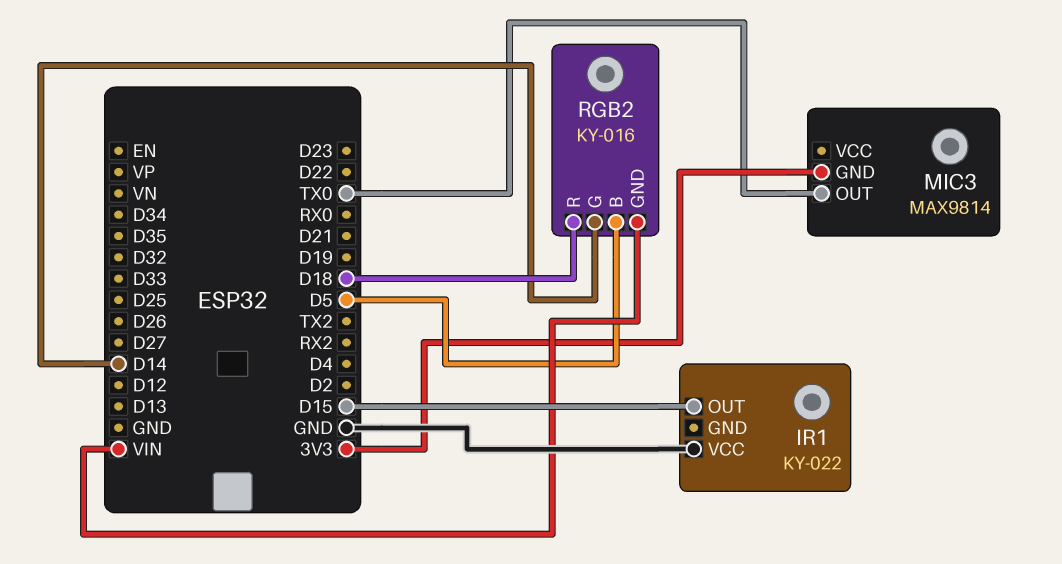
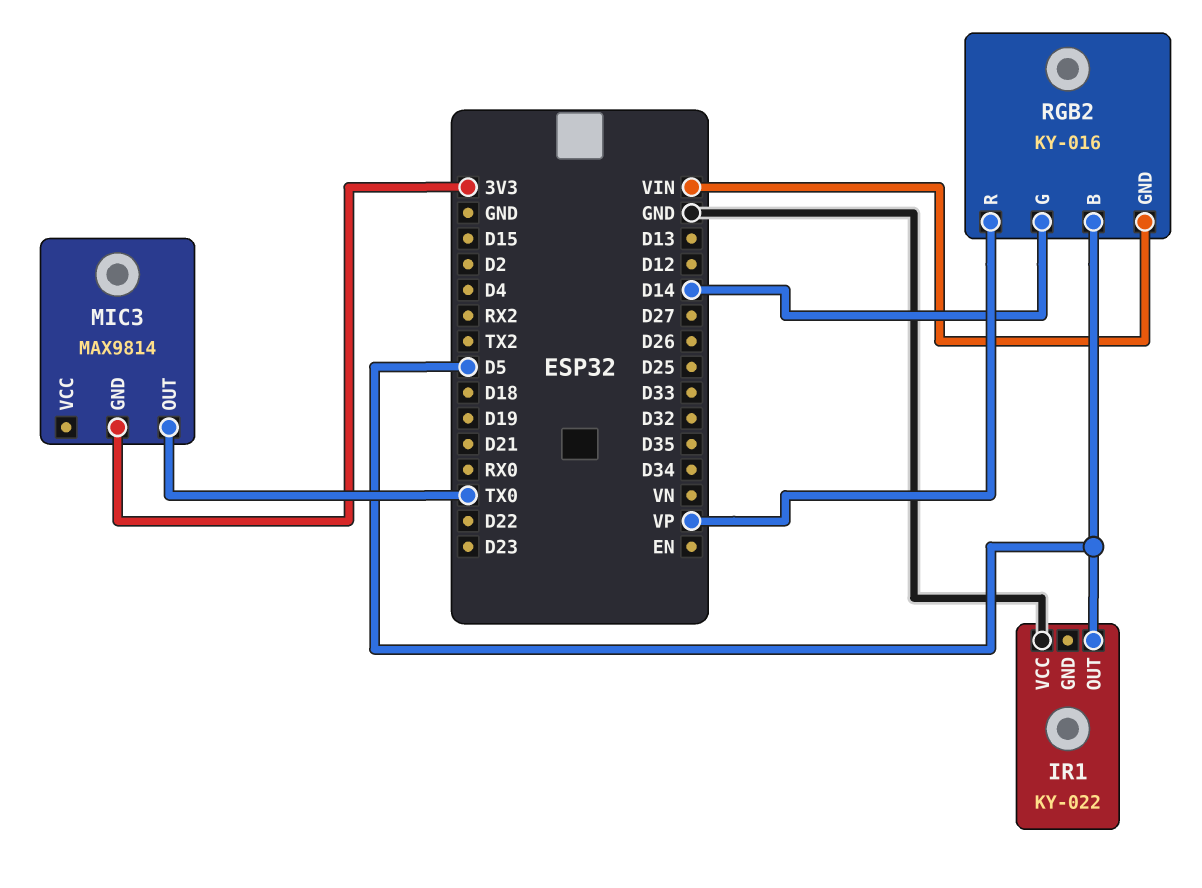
IR1 pin OUT: D15 -> D5
RGB2 pin R: D18 -> VP

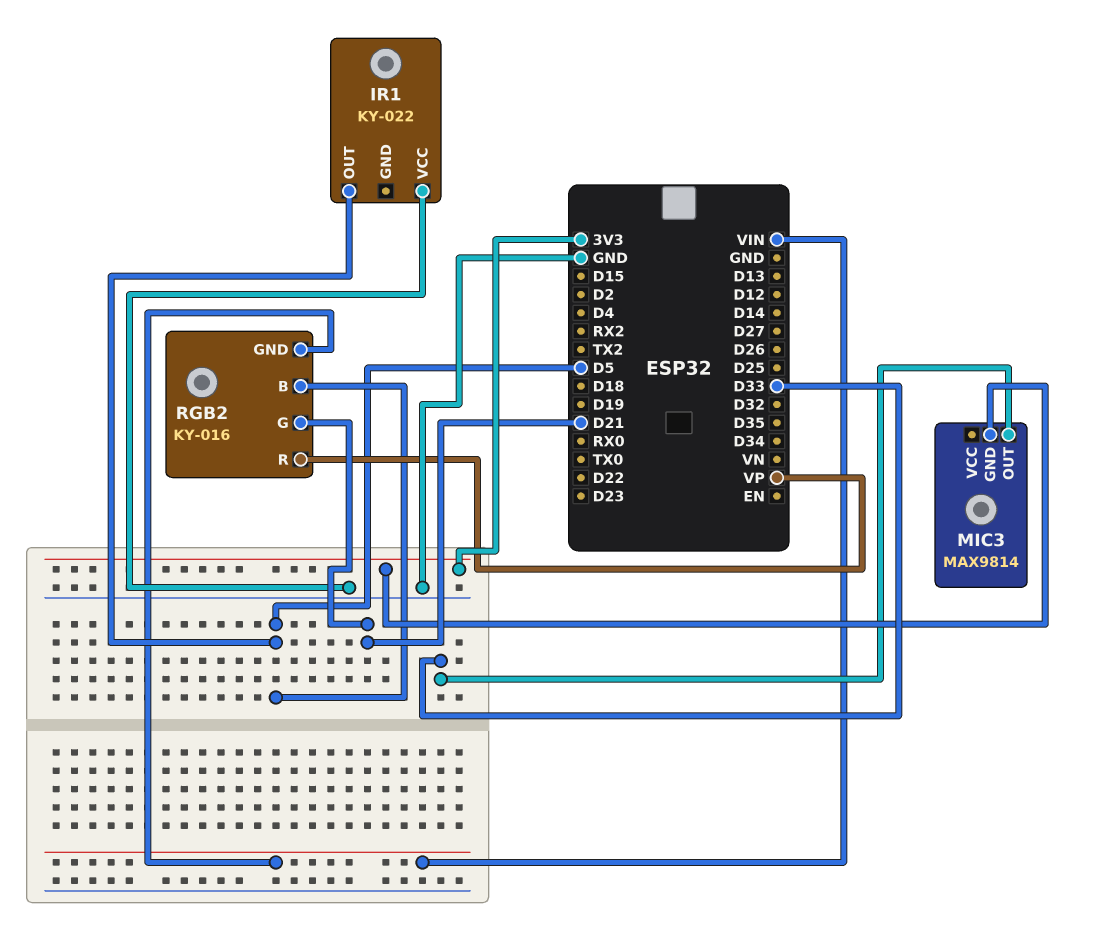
MIC3 pin OUT: TX0 -> D33
RGB2 pin G: D14 -> D21

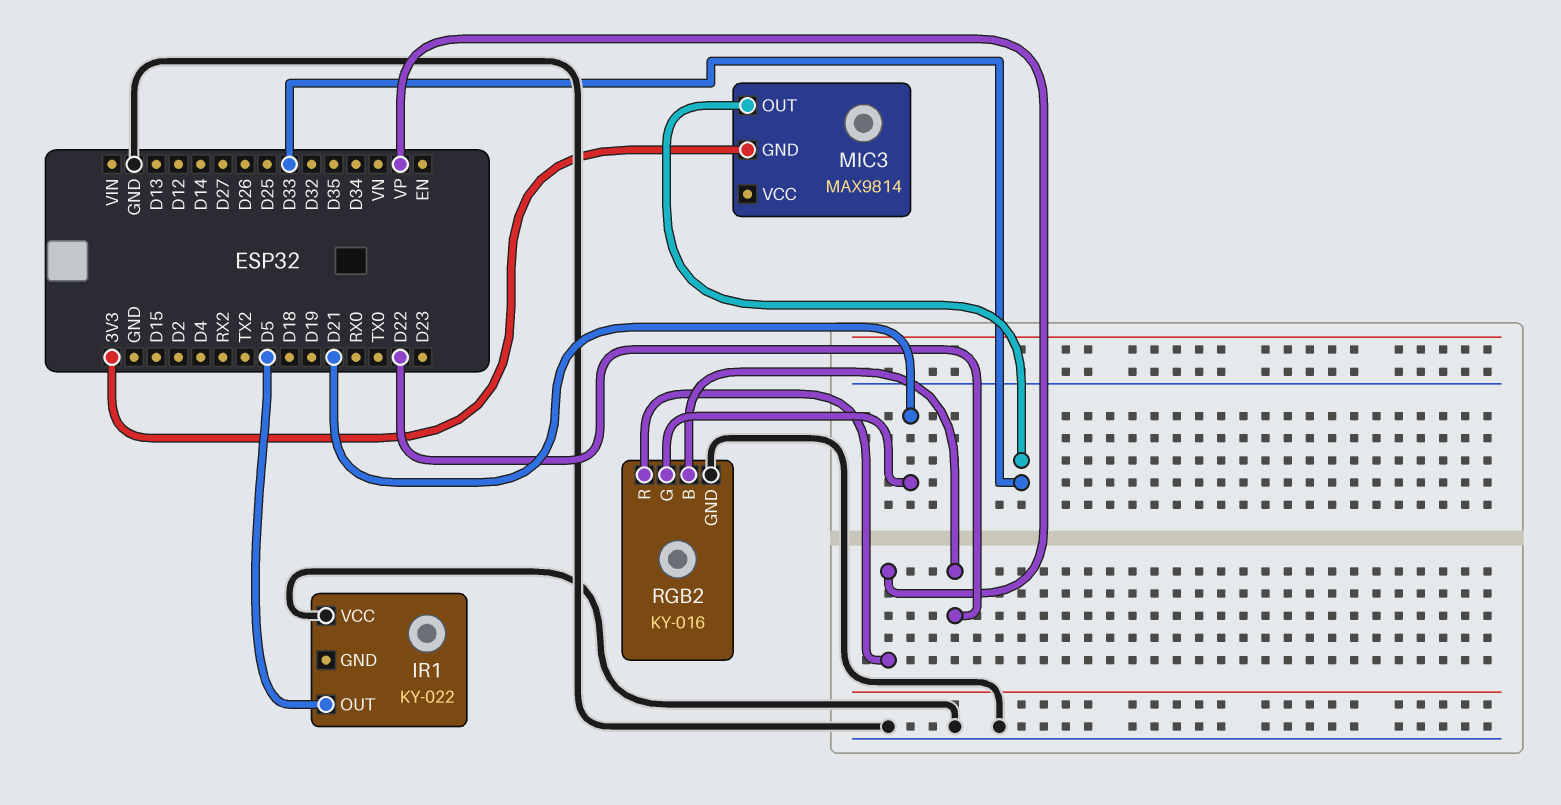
RGB2 pin B: D5 -> D22
RGB2 pin GND: VIN -> GND

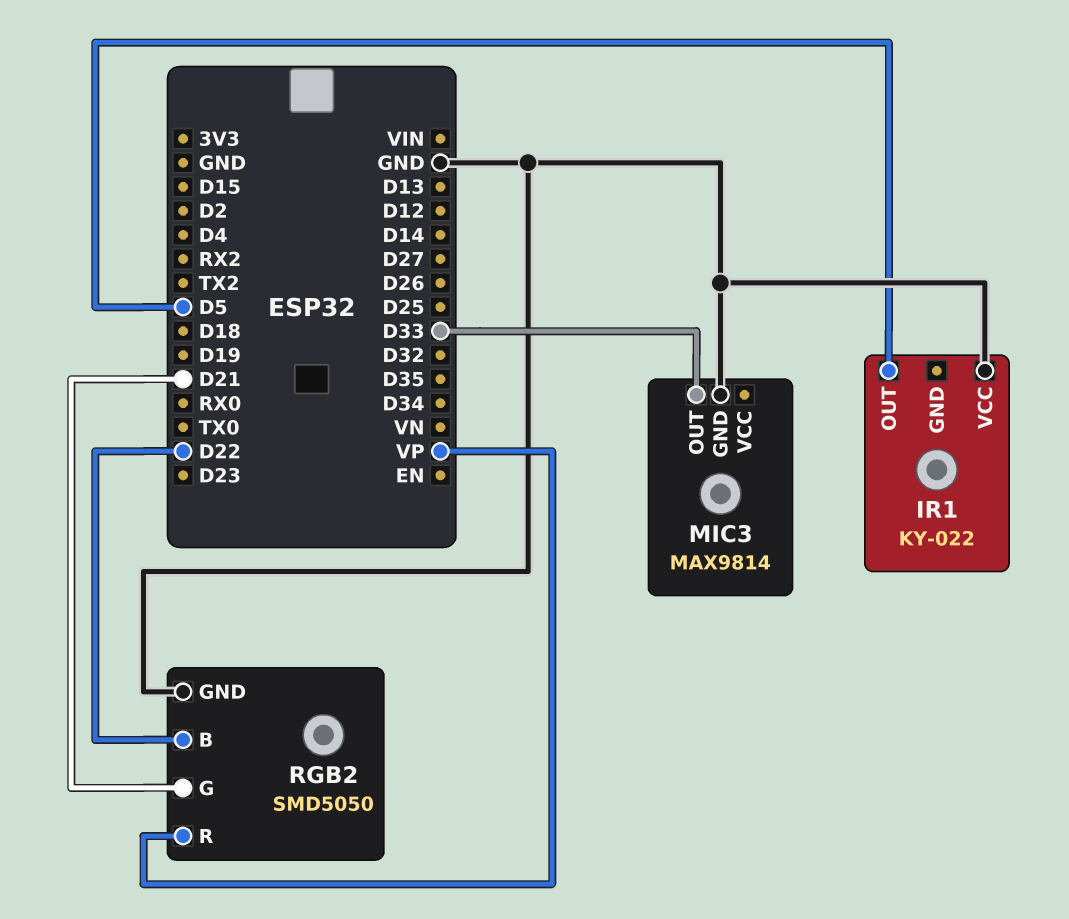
MIC3 pin GND: 3V3 -> GND
RGB2: KY-016 -> SMD5050

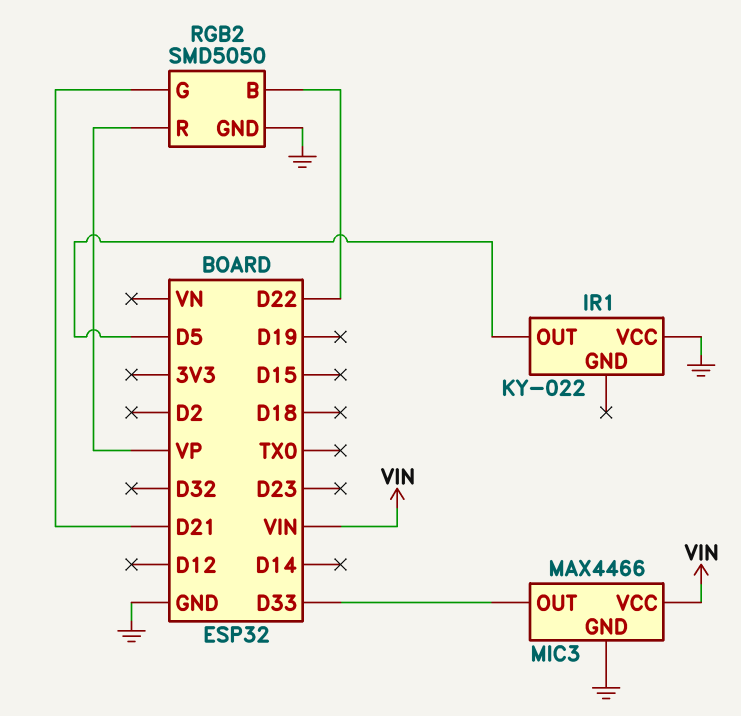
MIC3: MAX9814 -> MAX4466
MIC3 pin VCC: none -> VIN

